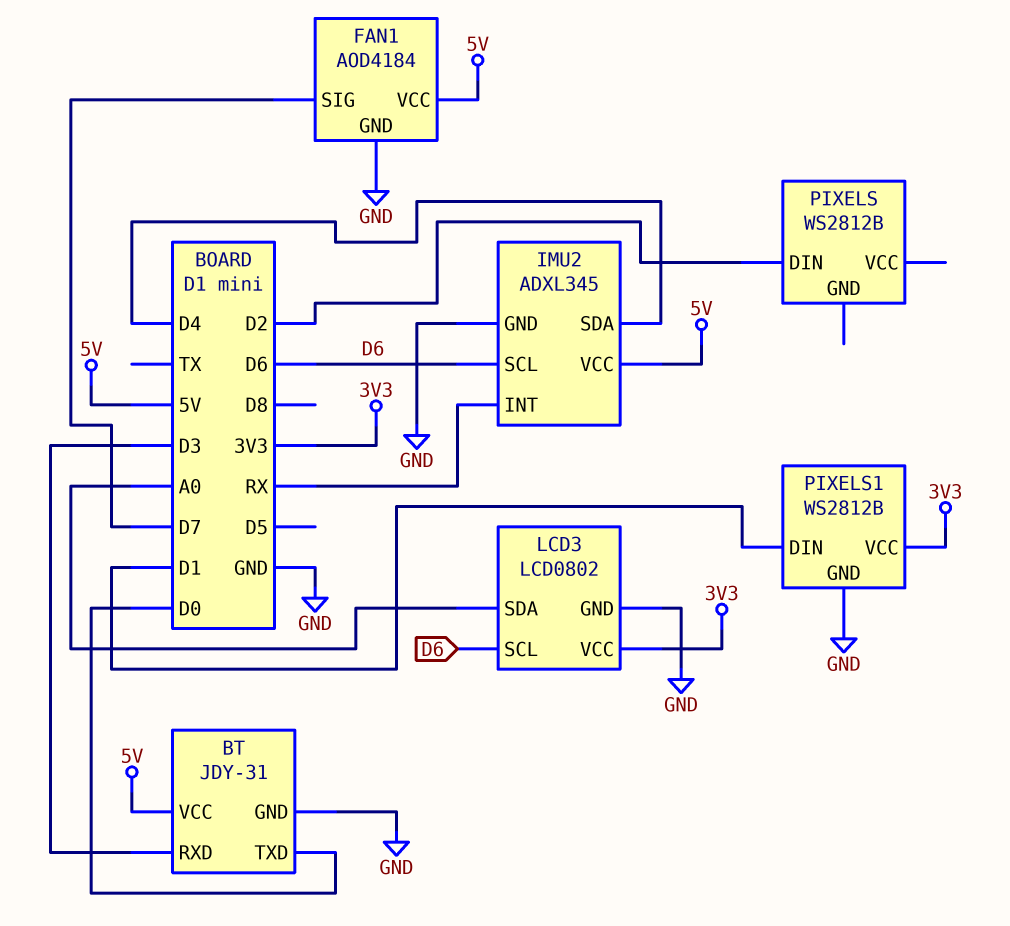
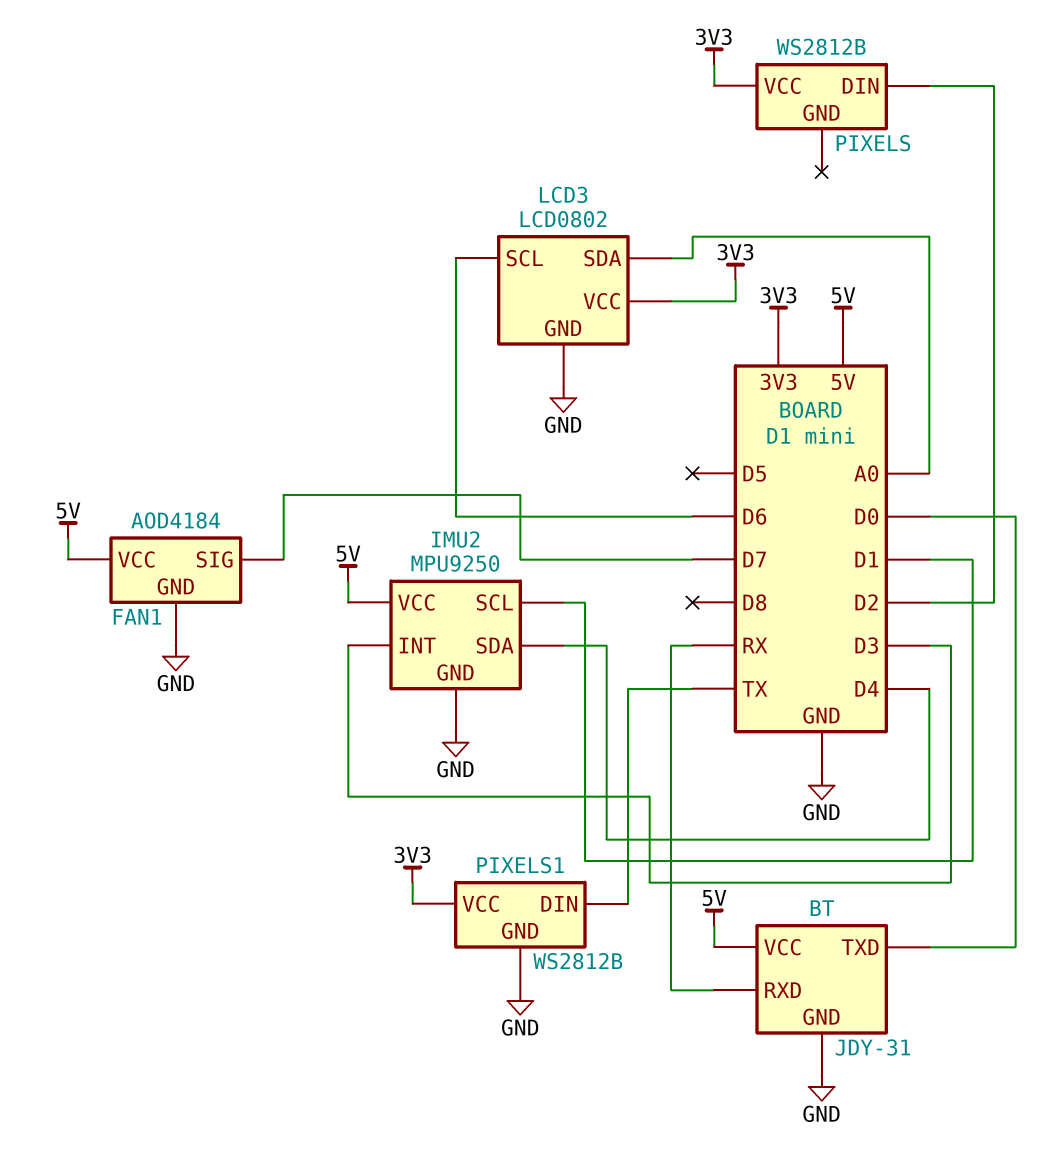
BT pin RXD: D3 -> RX
IMU2: ADXL345 -> MPU9250
IMU2 pin INT: RX -> D3
IMU2 pin SCL: D6 -> D1
PIXELS pin VCC: none -> 3V3
PIXELS1 pin DIN: D1 -> TX

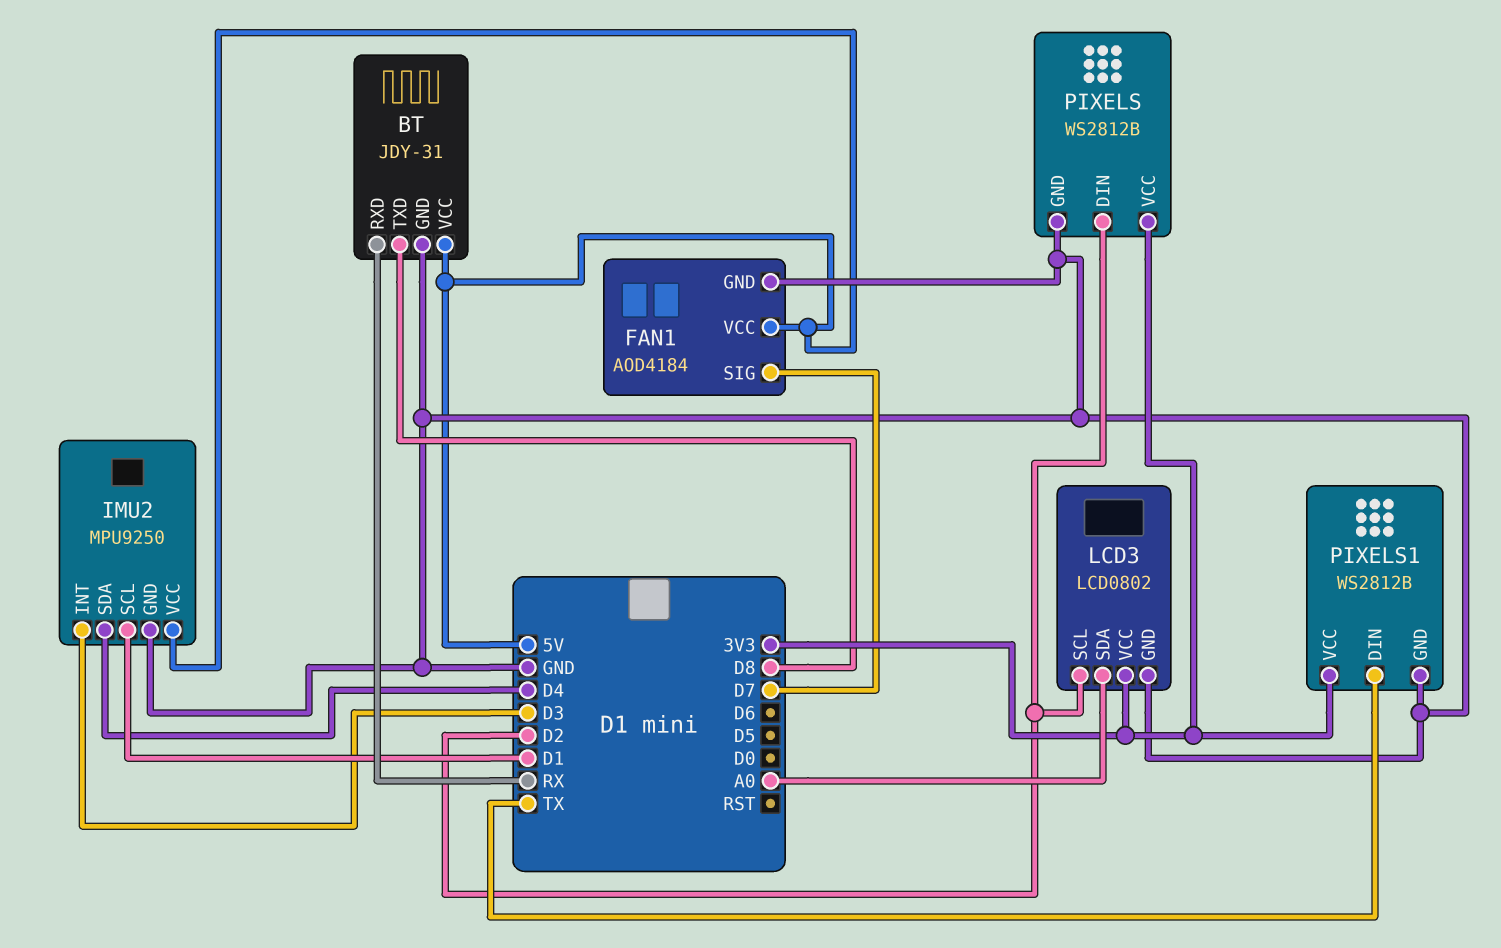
BT pin TXD: D0 -> D8
LCD3 pin SCL: D6 -> D2
PIXELS pin GND: none -> GND

